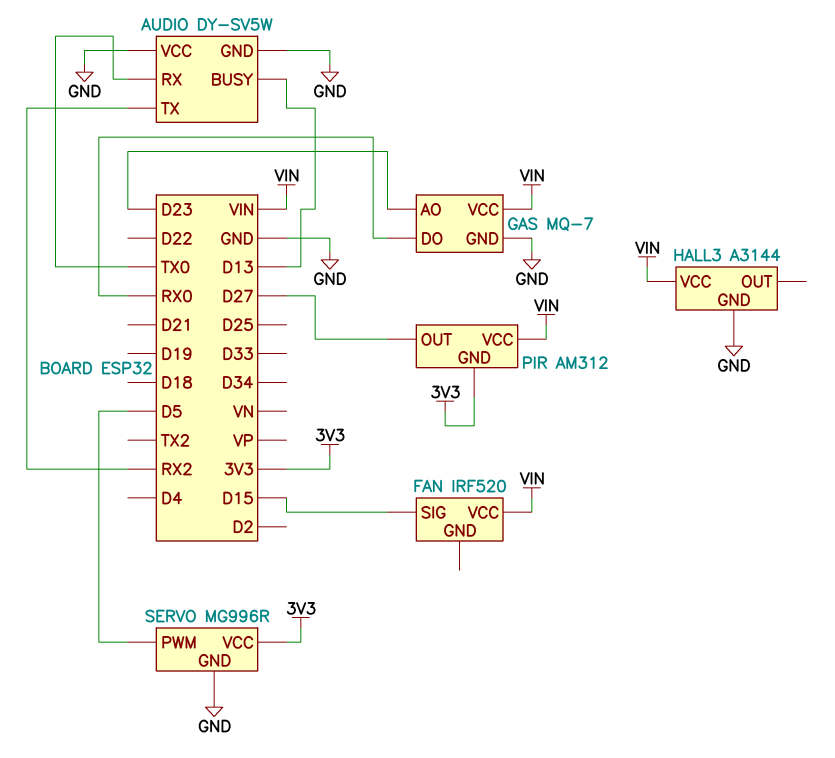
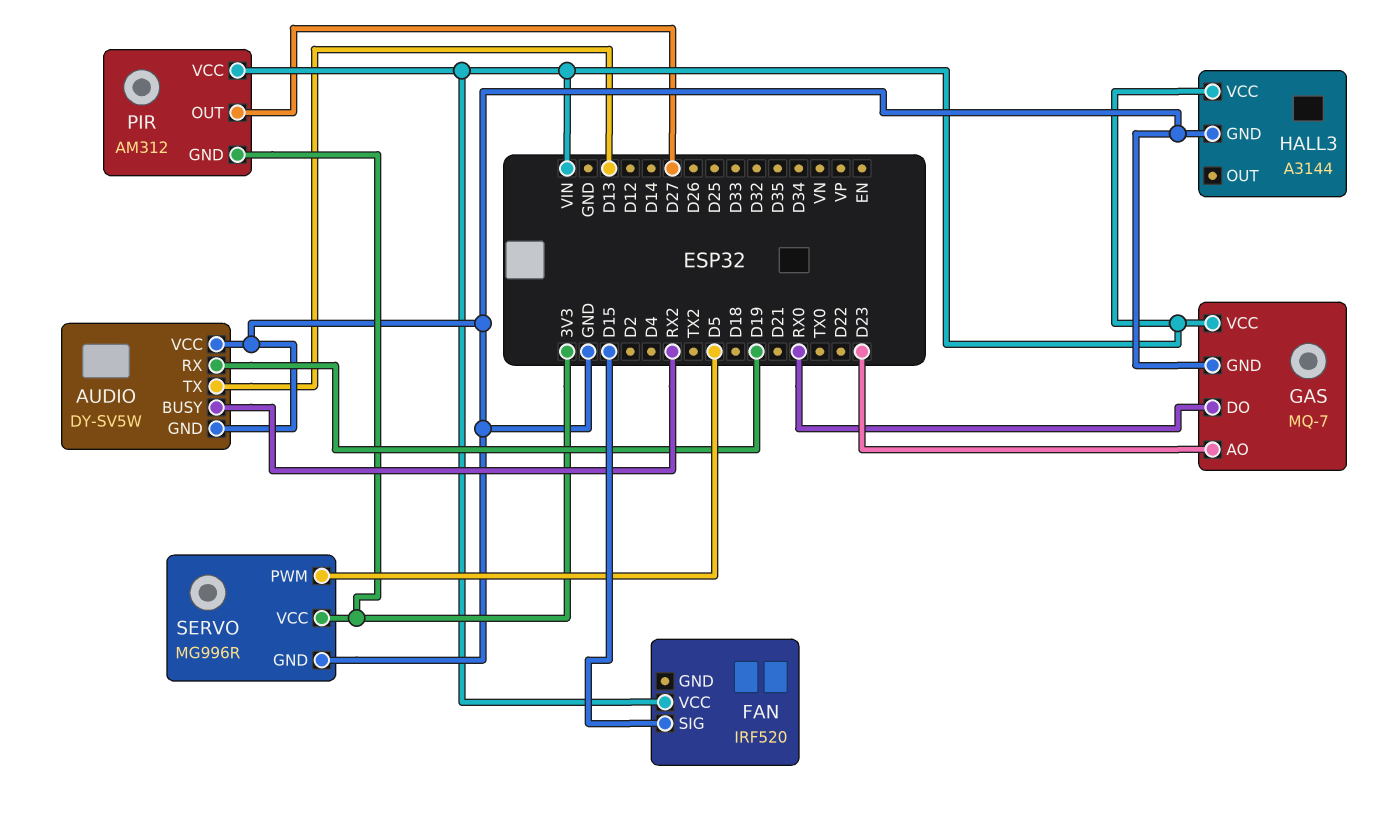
AUDIO pin BUSY: D13 -> RX2
AUDIO pin RX: TX0 -> D19
AUDIO pin TX: RX2 -> D13

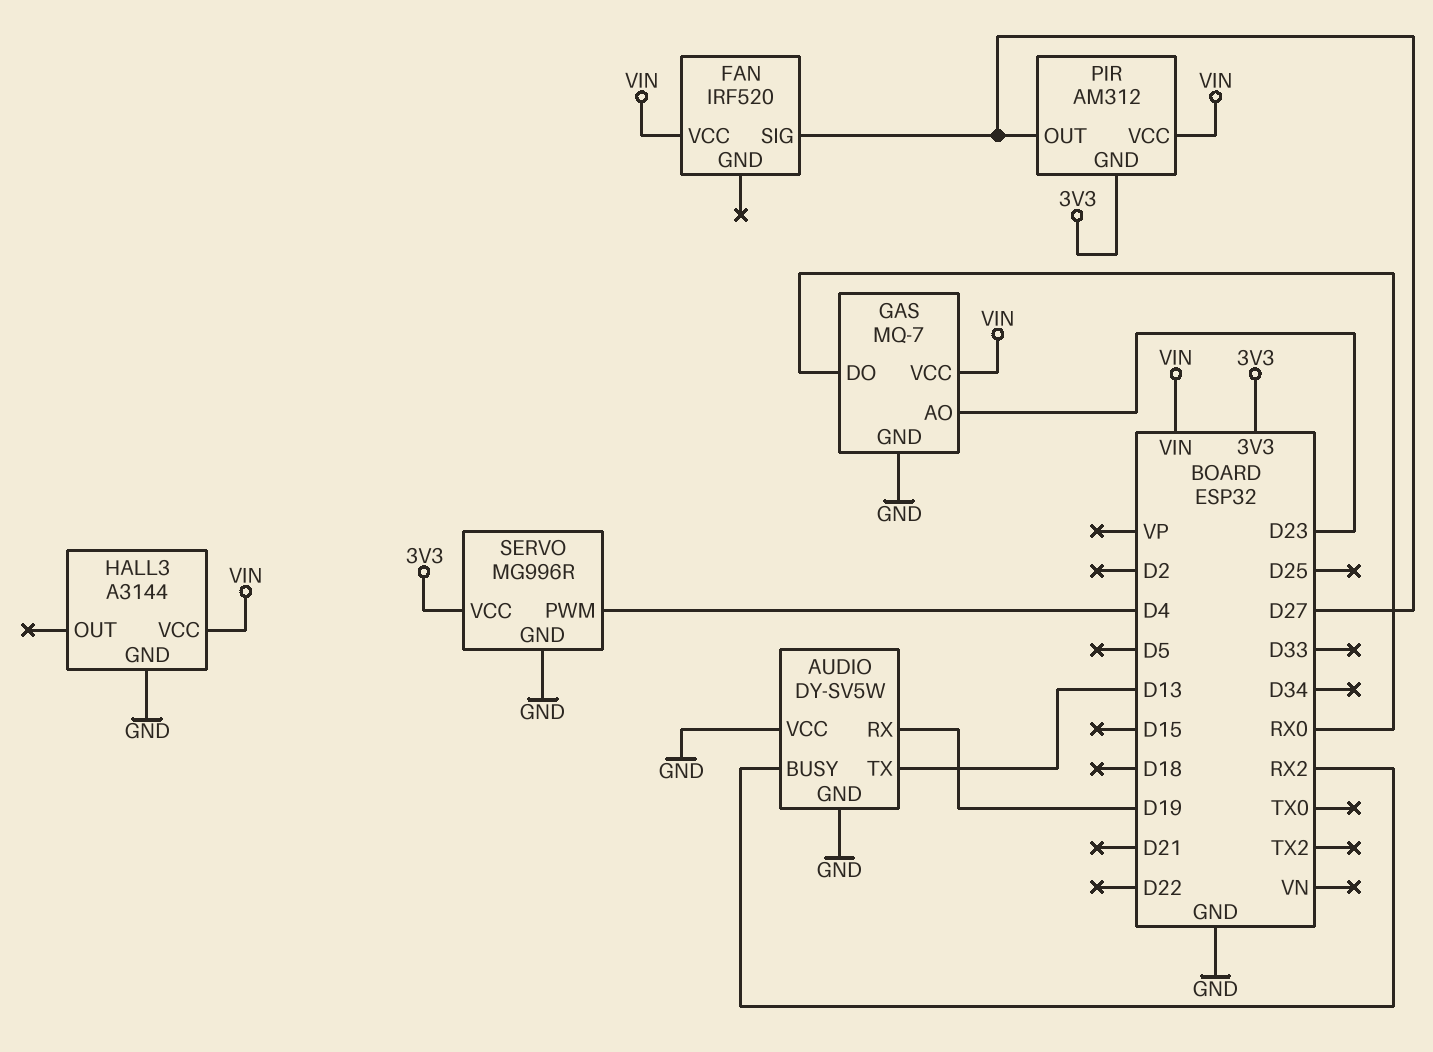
FAN pin SIG: D15 -> D27
SERVO pin PWM: D5 -> D4

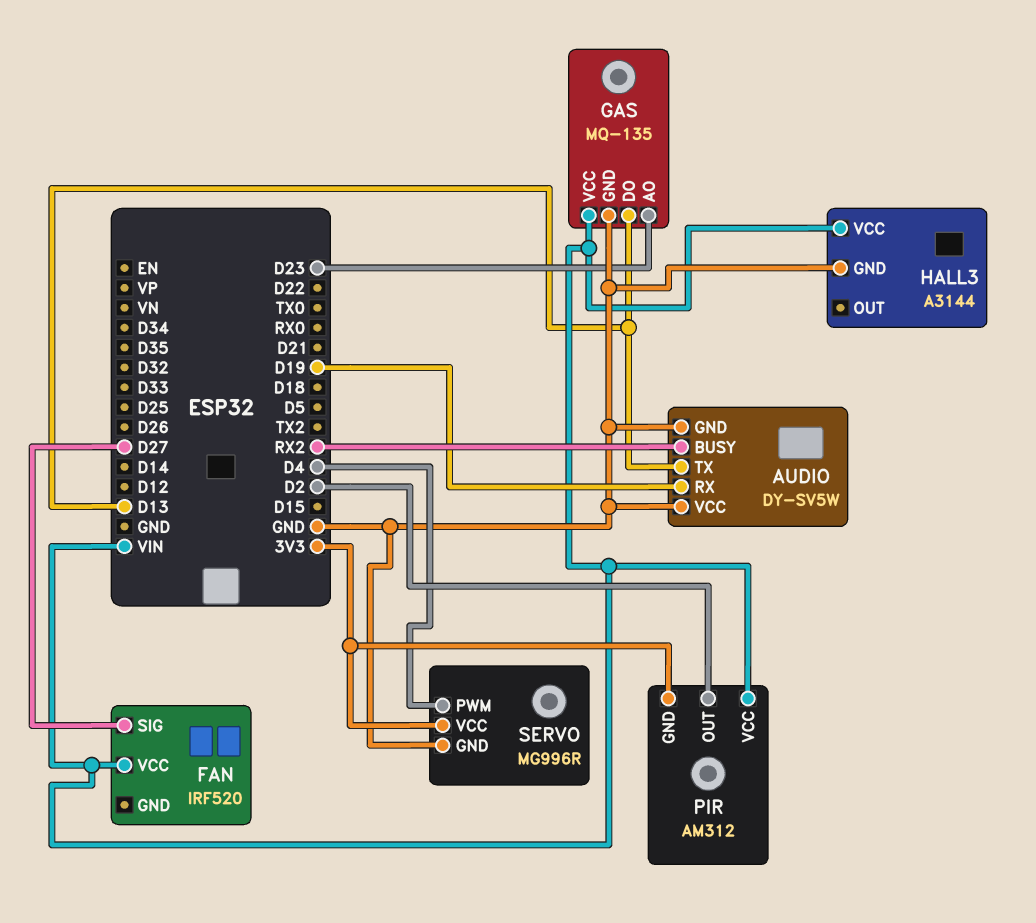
GAS: MQ-7 -> MQ-135
GAS pin DO: RX0 -> D13
PIR pin OUT: D27 -> D2

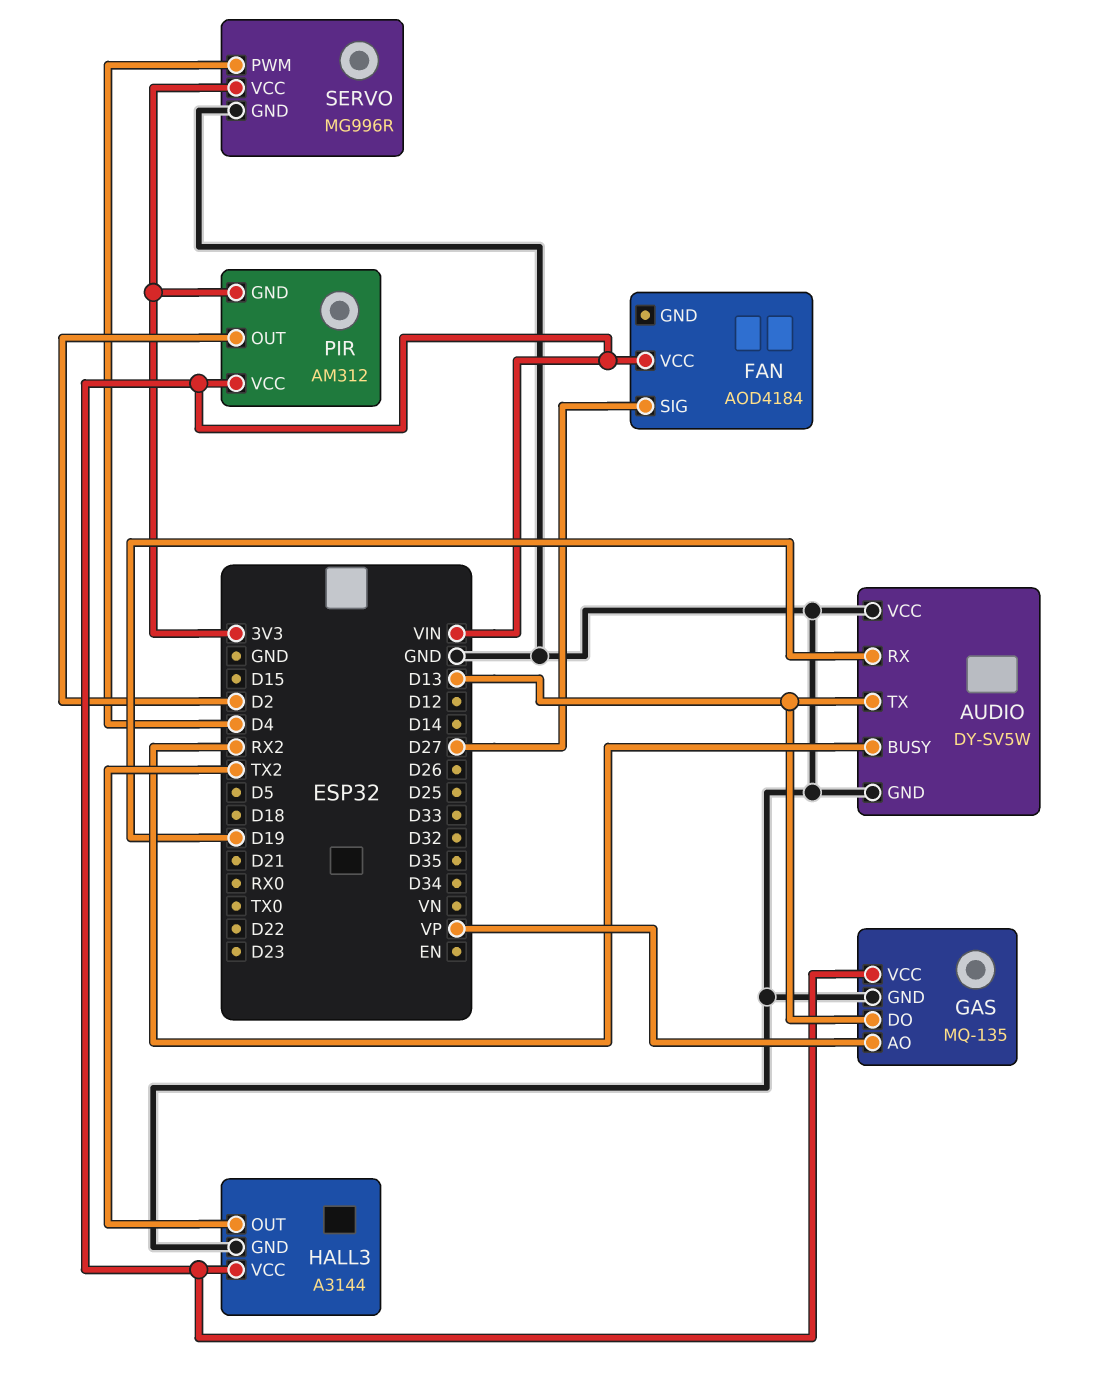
FAN: IRF520 -> AOD4184
GAS pin AO: D23 -> VP
HALL3 pin OUT: none -> TX2

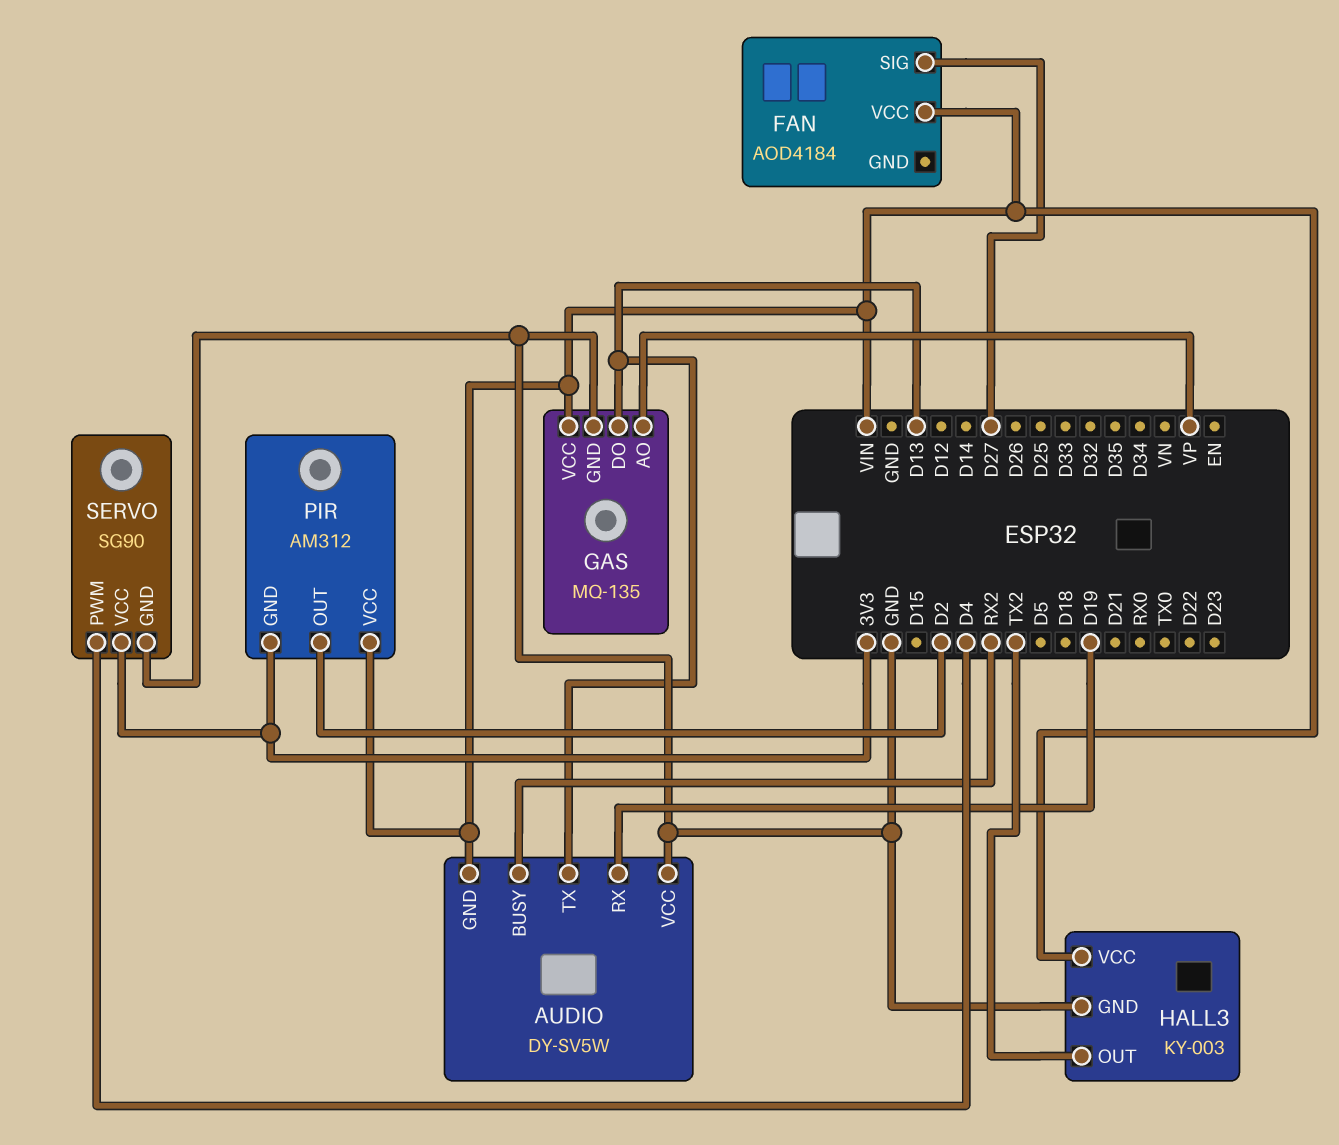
AUDIO pin GND: GND -> VIN
HALL3: A3144 -> KY-003
SERVO: MG996R -> SG90

